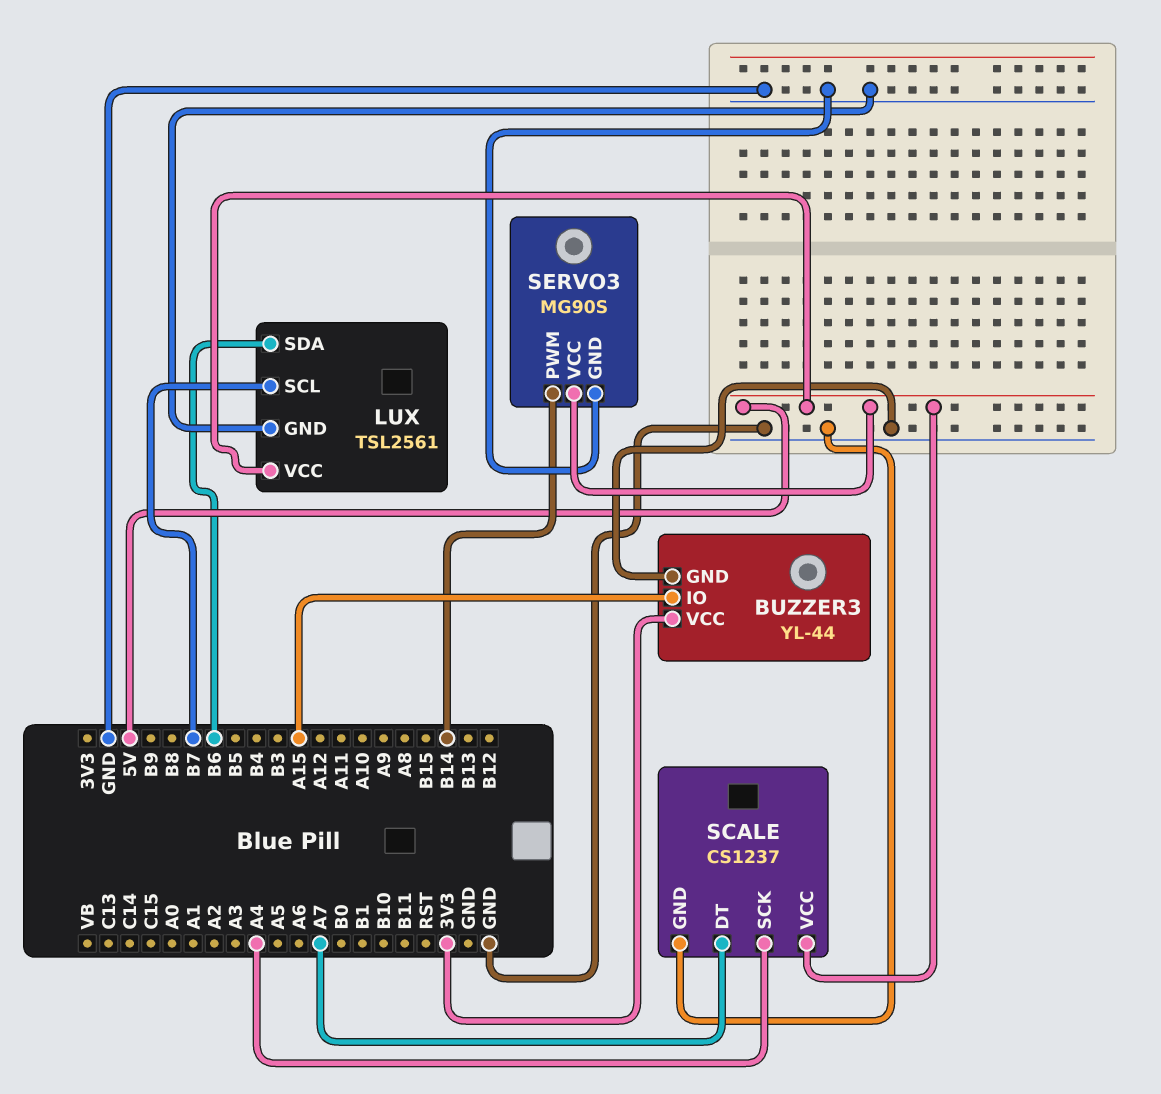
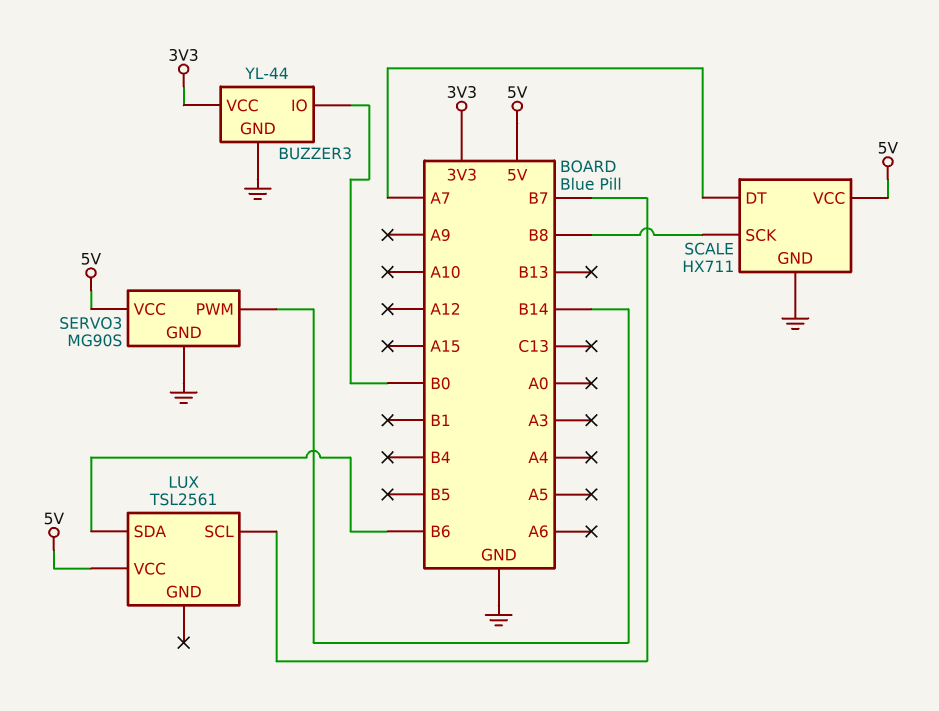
BUZZER3 pin IO: A15 -> B0
LUX pin GND: GND -> none
SCALE: CS1237 -> HX711
SCALE pin SCK: A4 -> B8

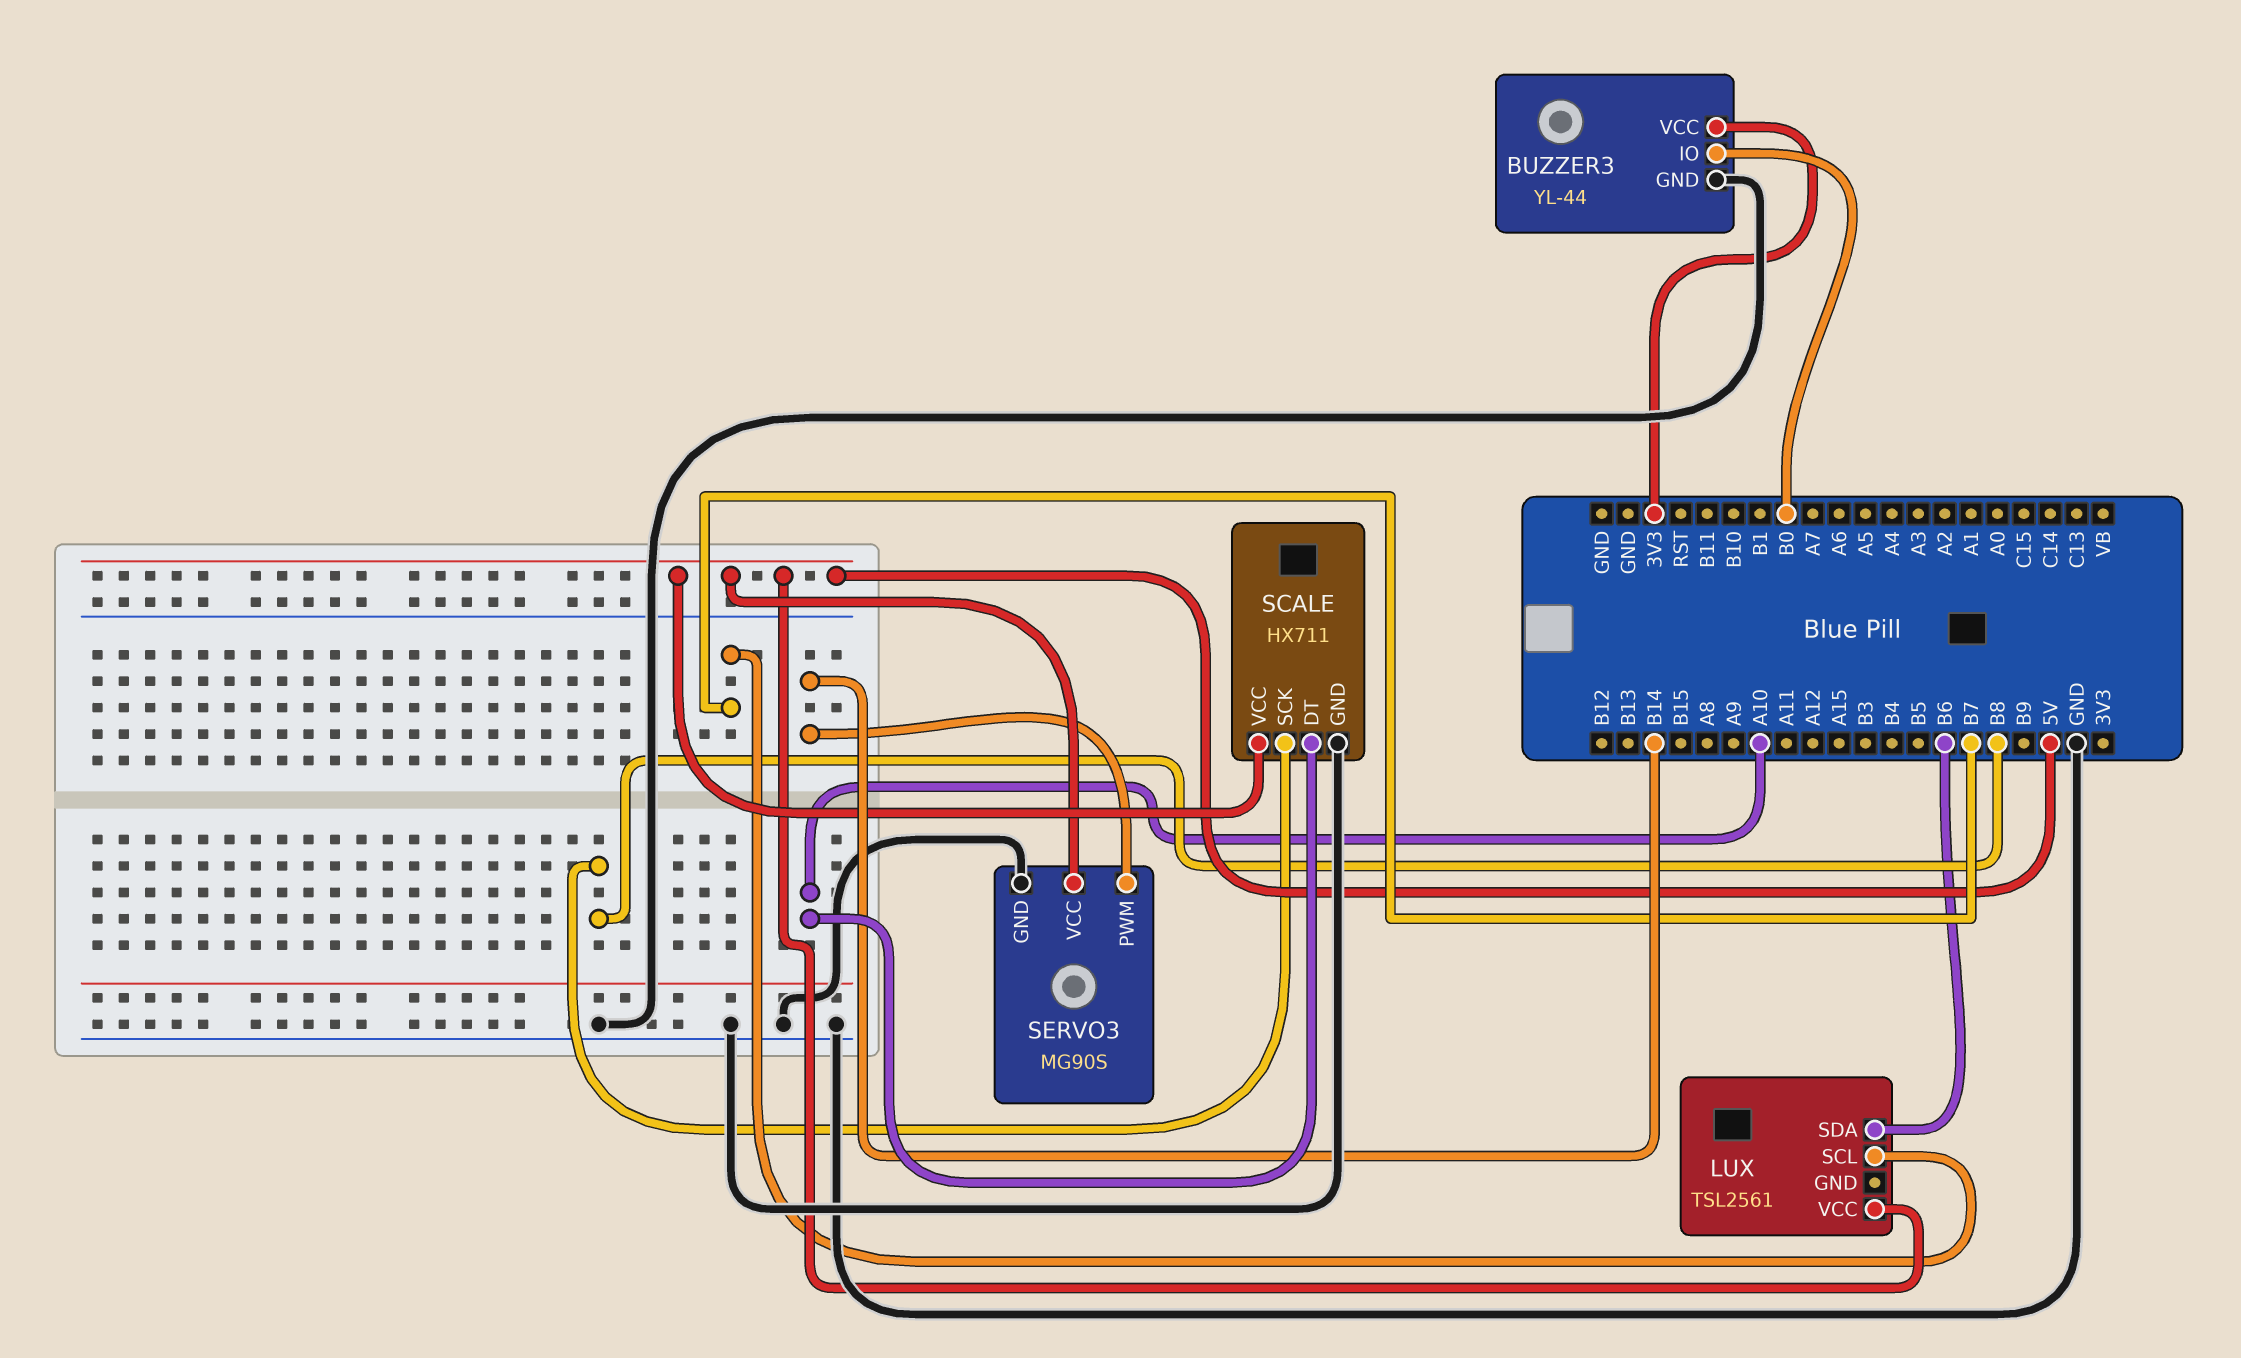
SCALE pin DT: A7 -> A10

